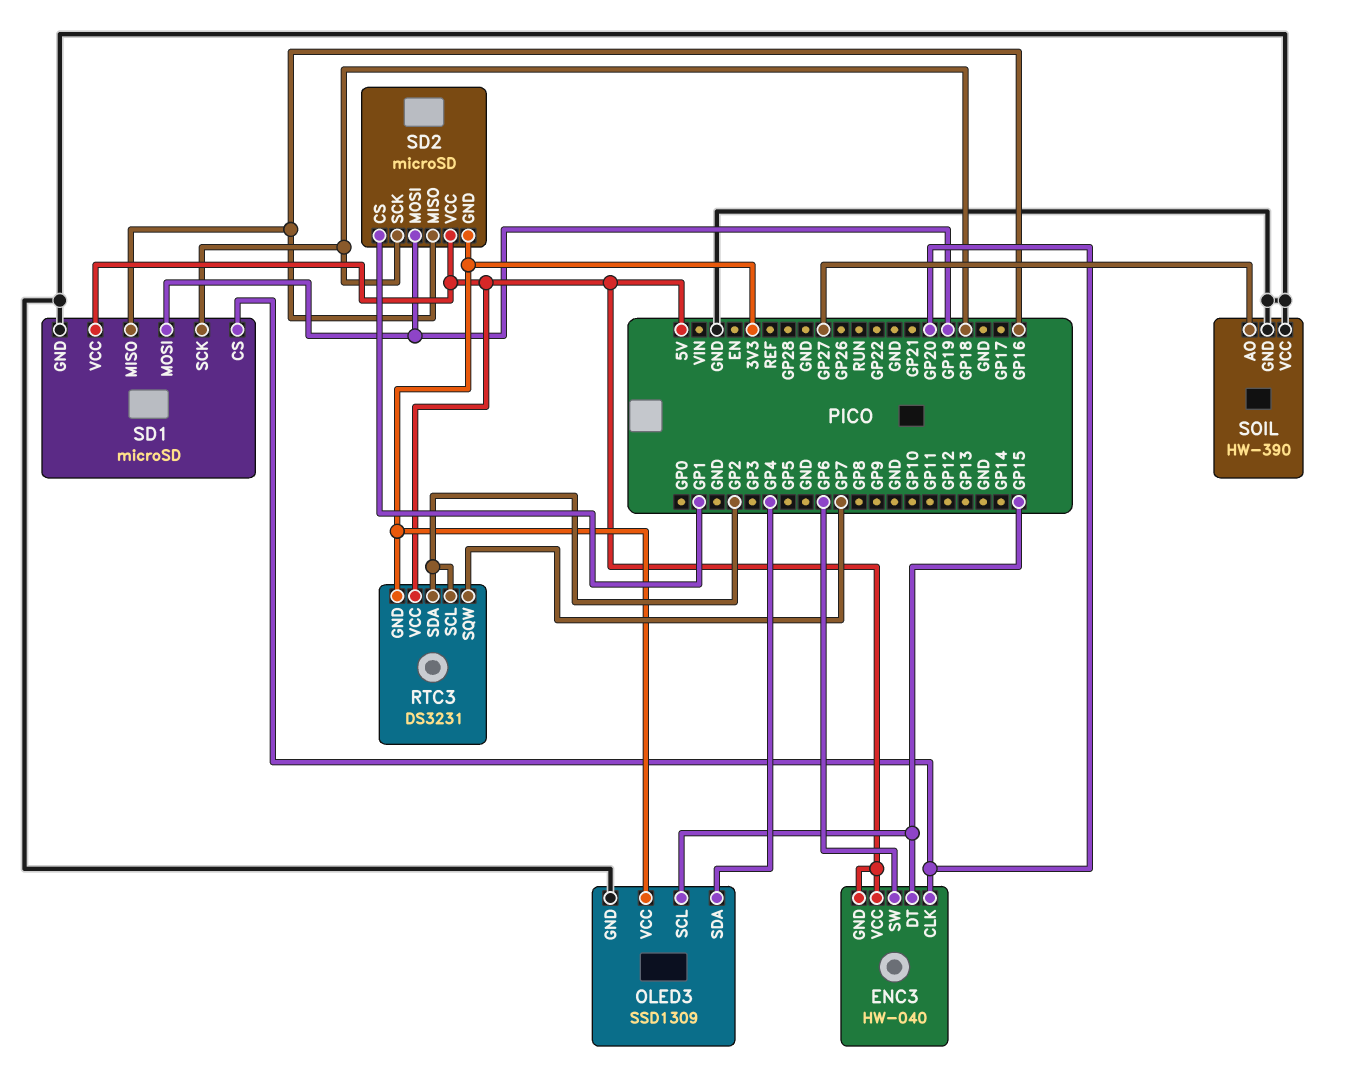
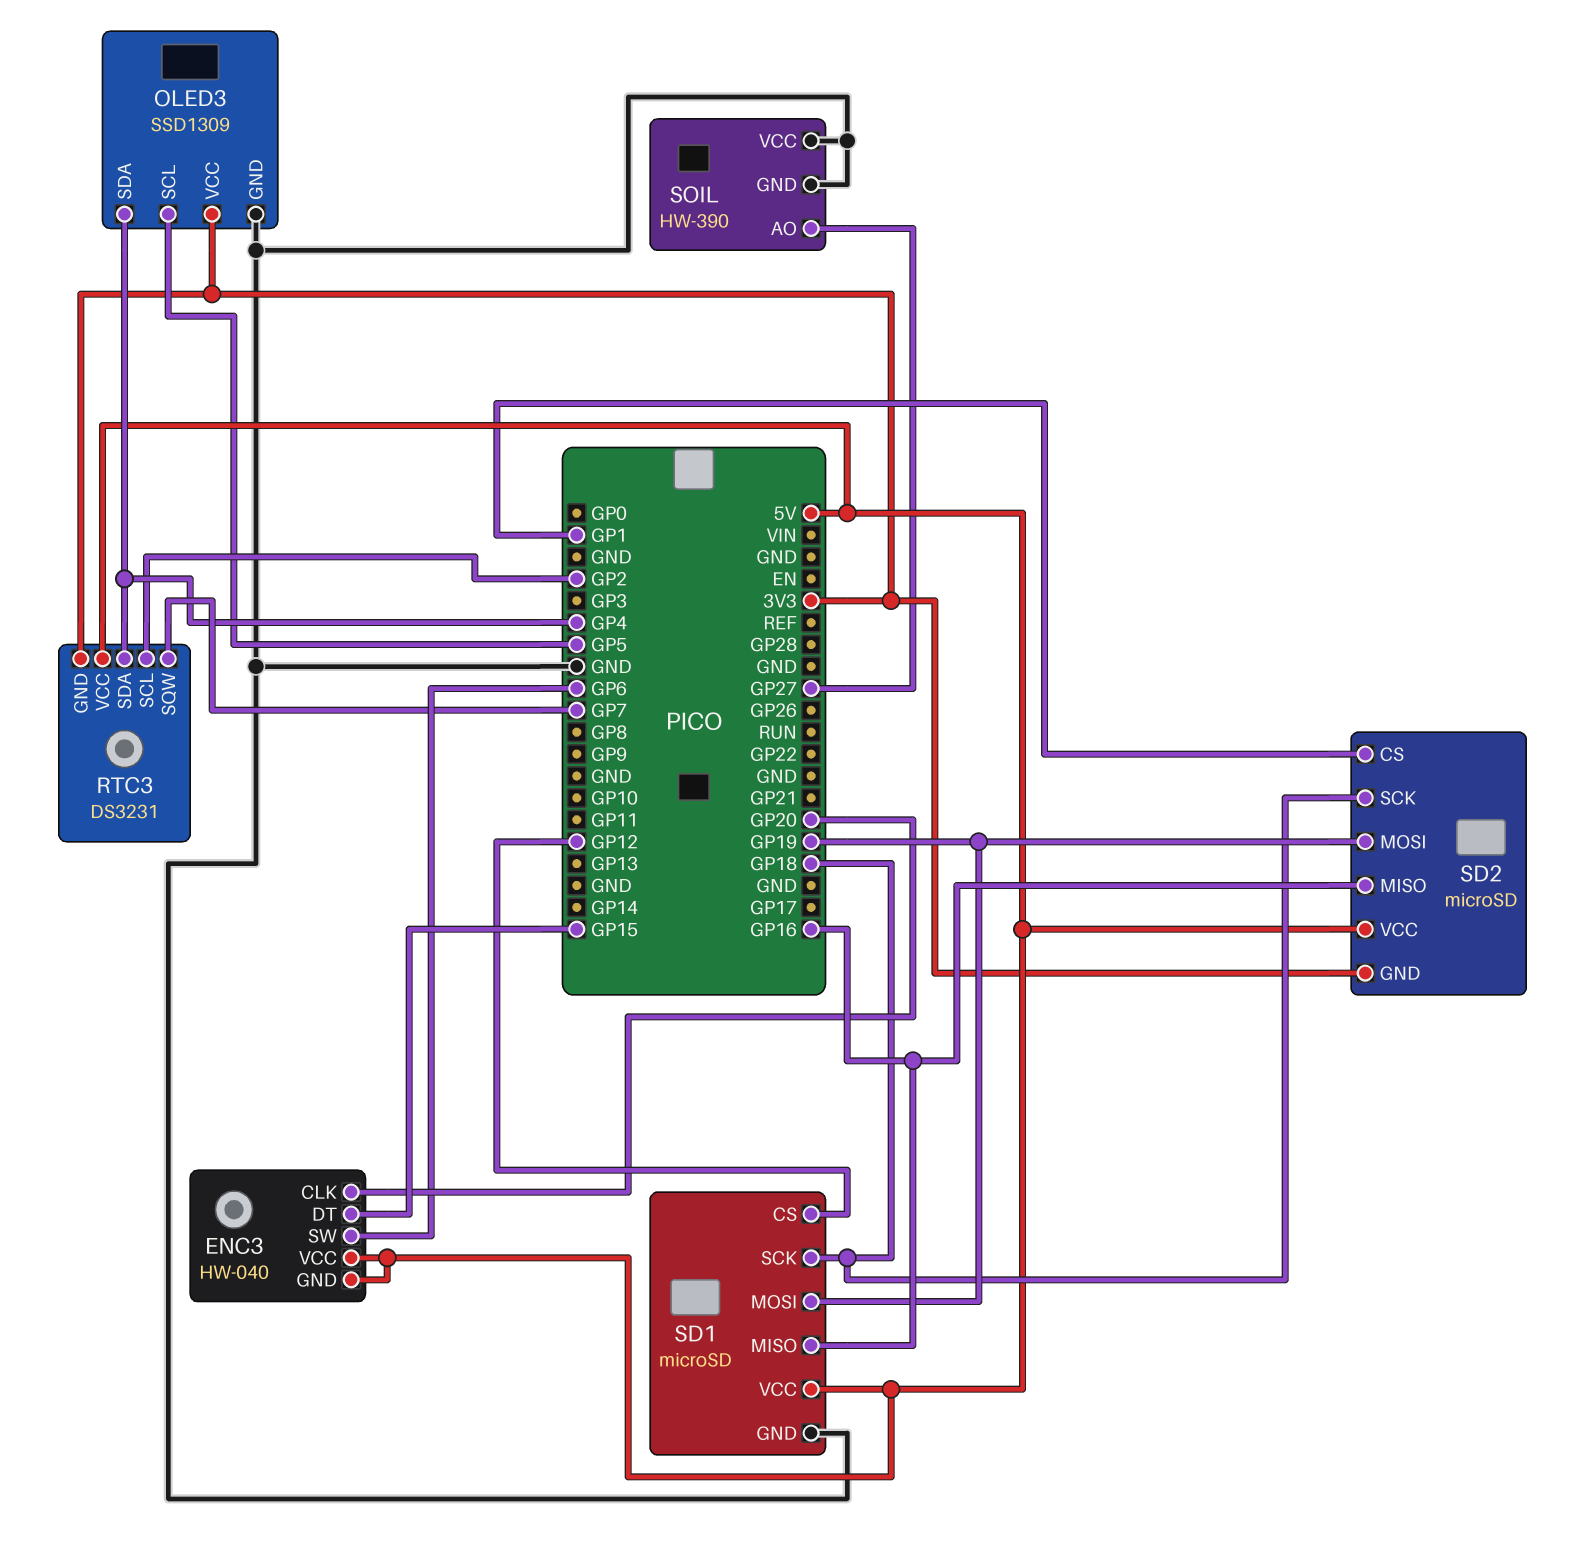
OLED3 pin SCL: GP15 -> GP5
RTC3 pin SDA: GP2 -> GP4
SD1 pin CS: GP20 -> GP12

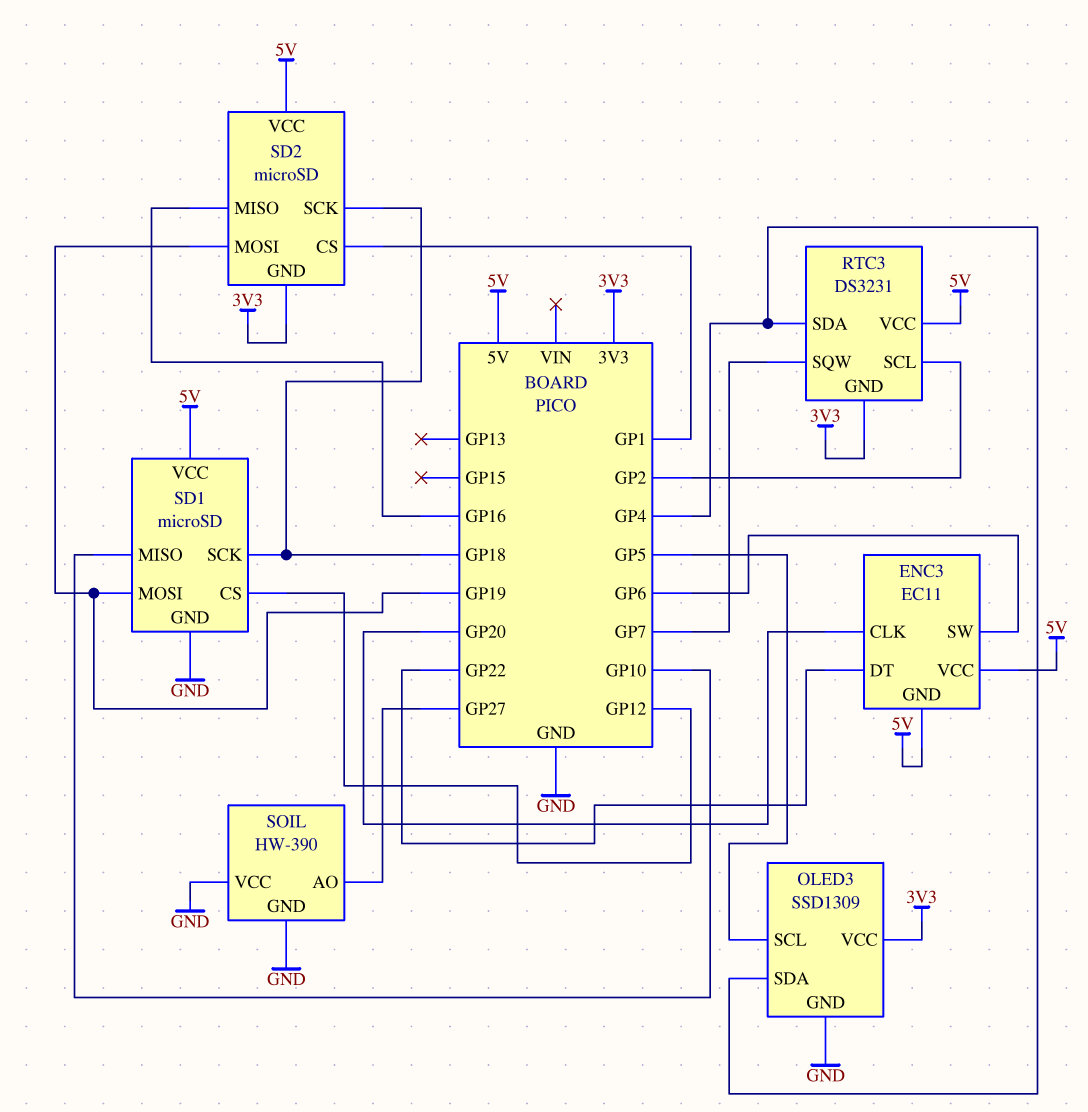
ENC3: HW-040 -> EC11
ENC3 pin DT: GP15 -> GP22
SD1 pin MISO: GP16 -> GP10

